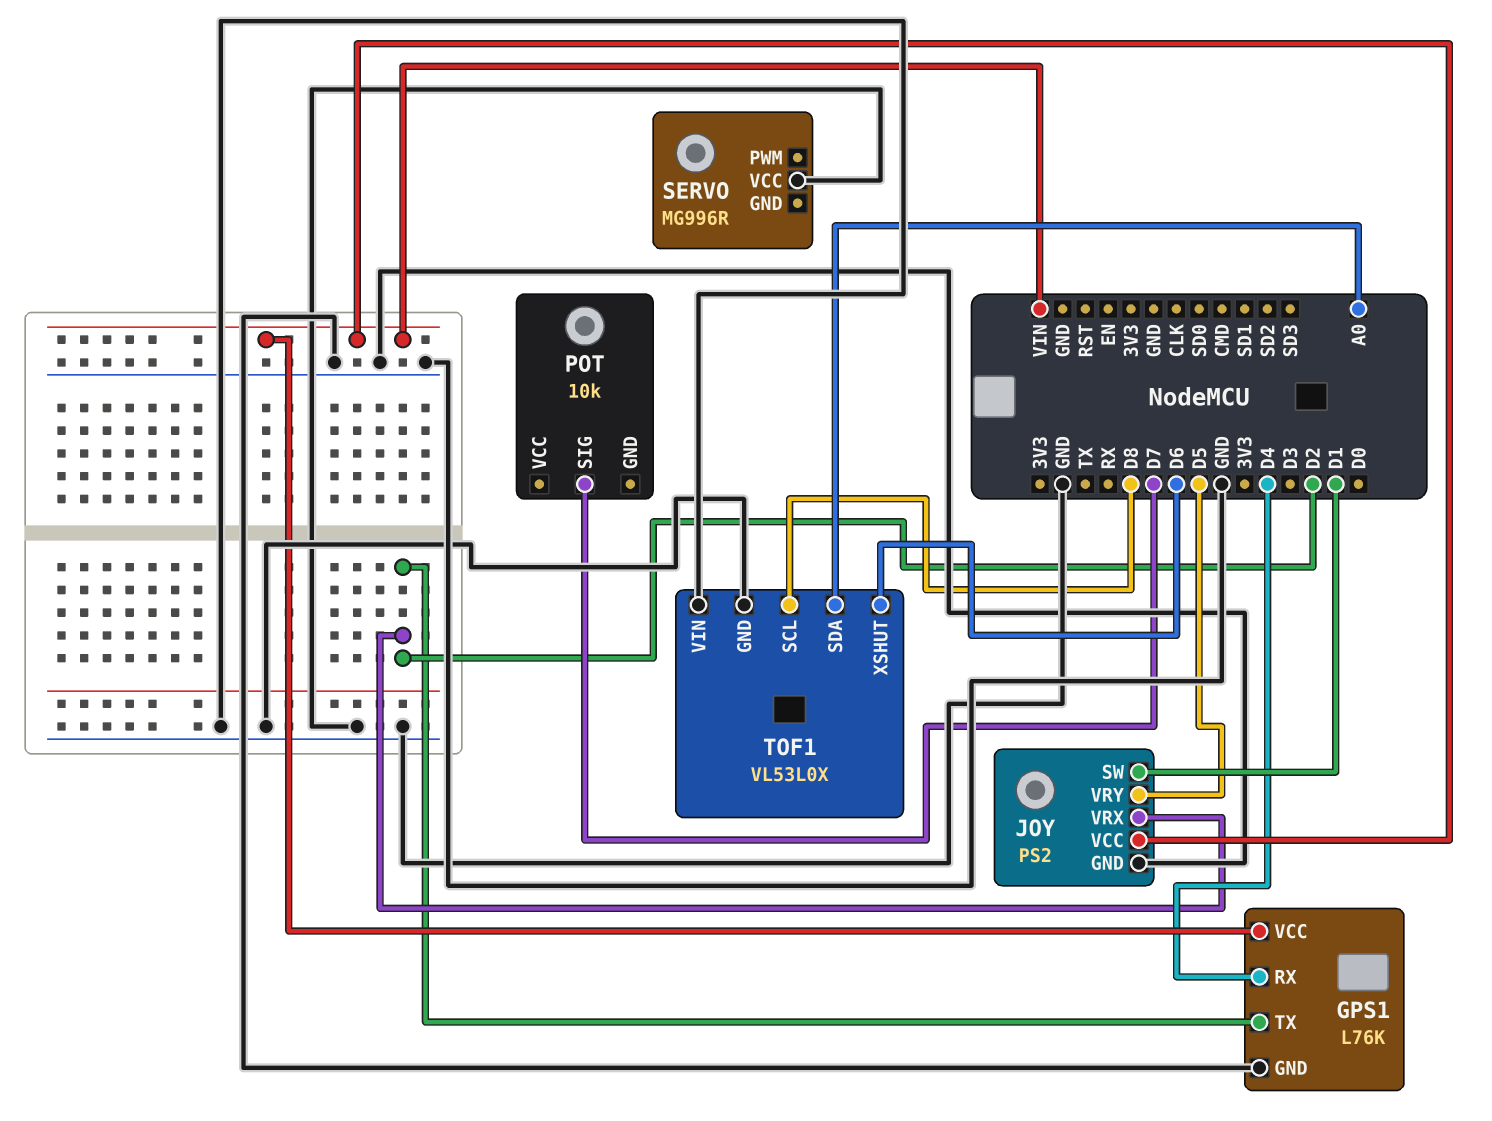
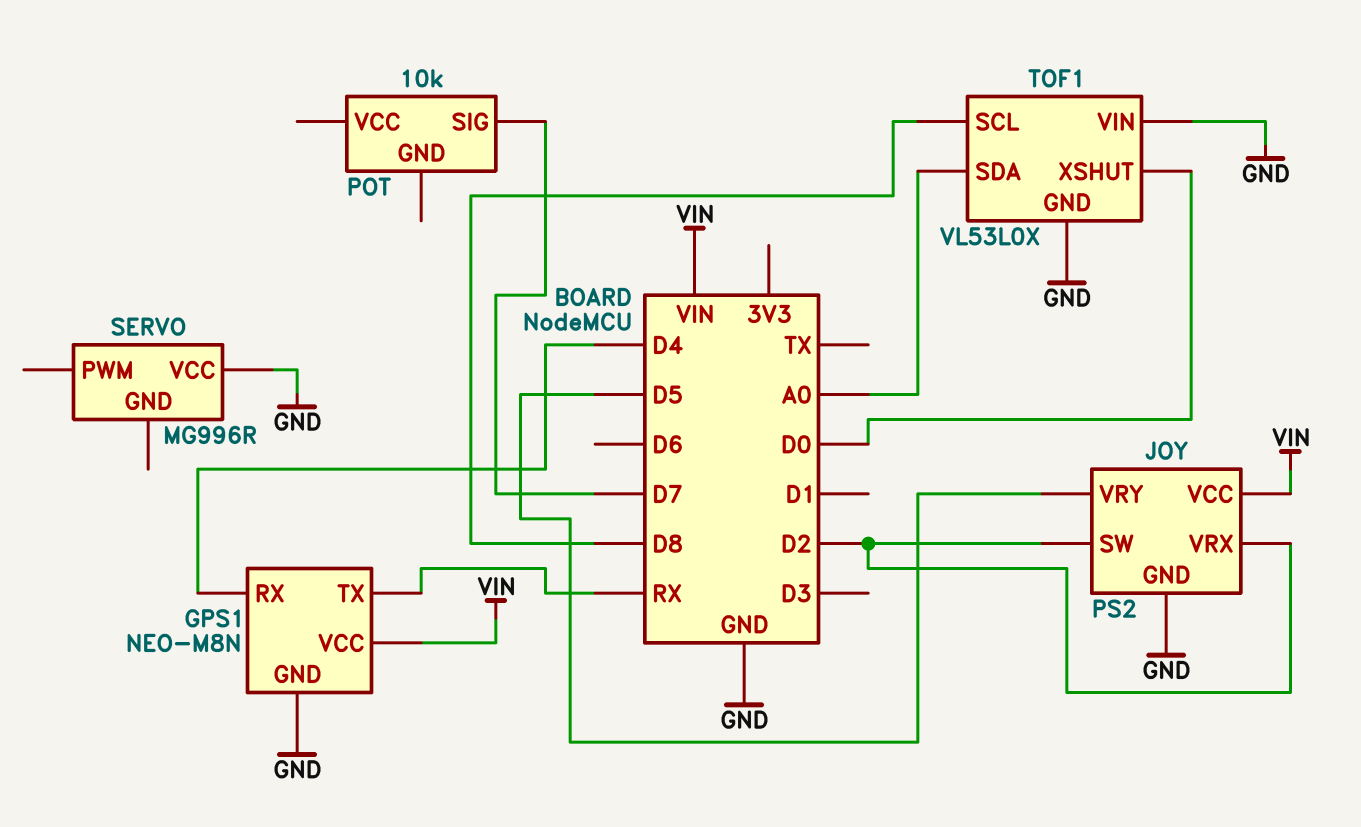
GPS1: L76K -> NEO-M8N
GPS1 pin TX: D2 -> RX
JOY pin SW: D1 -> D2
TOF1 pin XSHUT: D6 -> D0

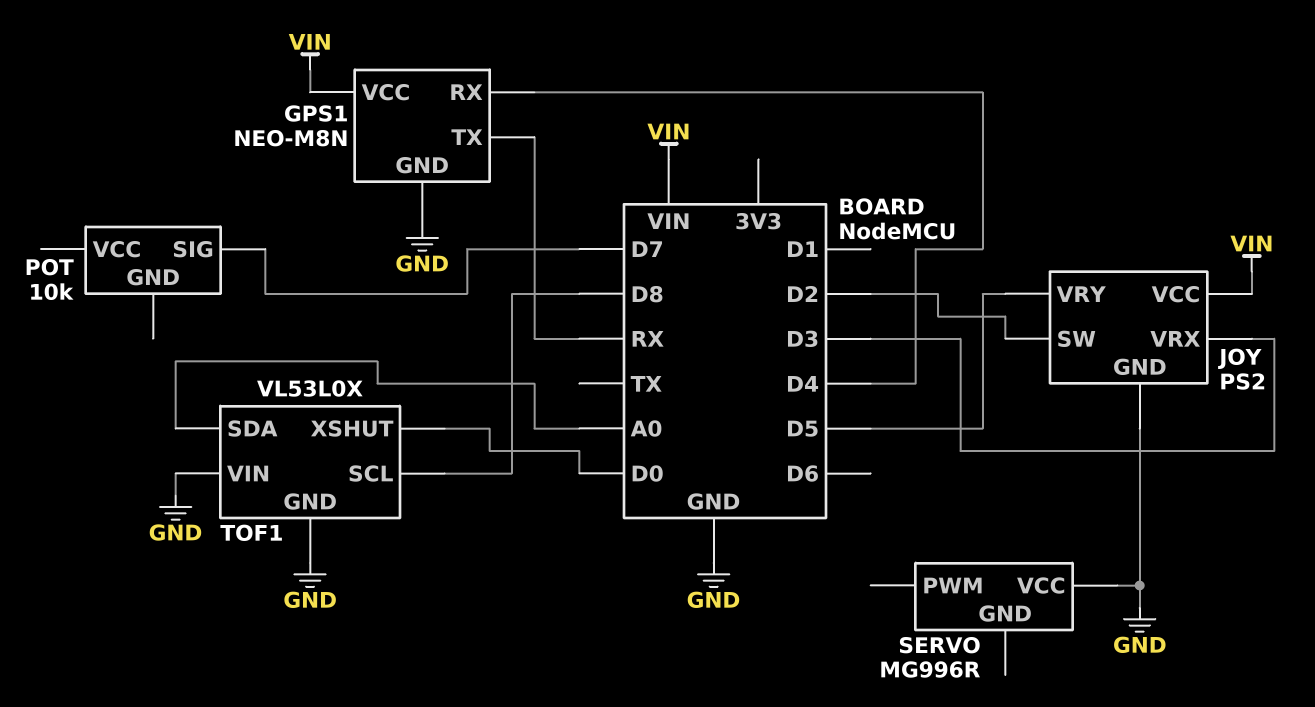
JOY pin VRX: D2 -> D3

